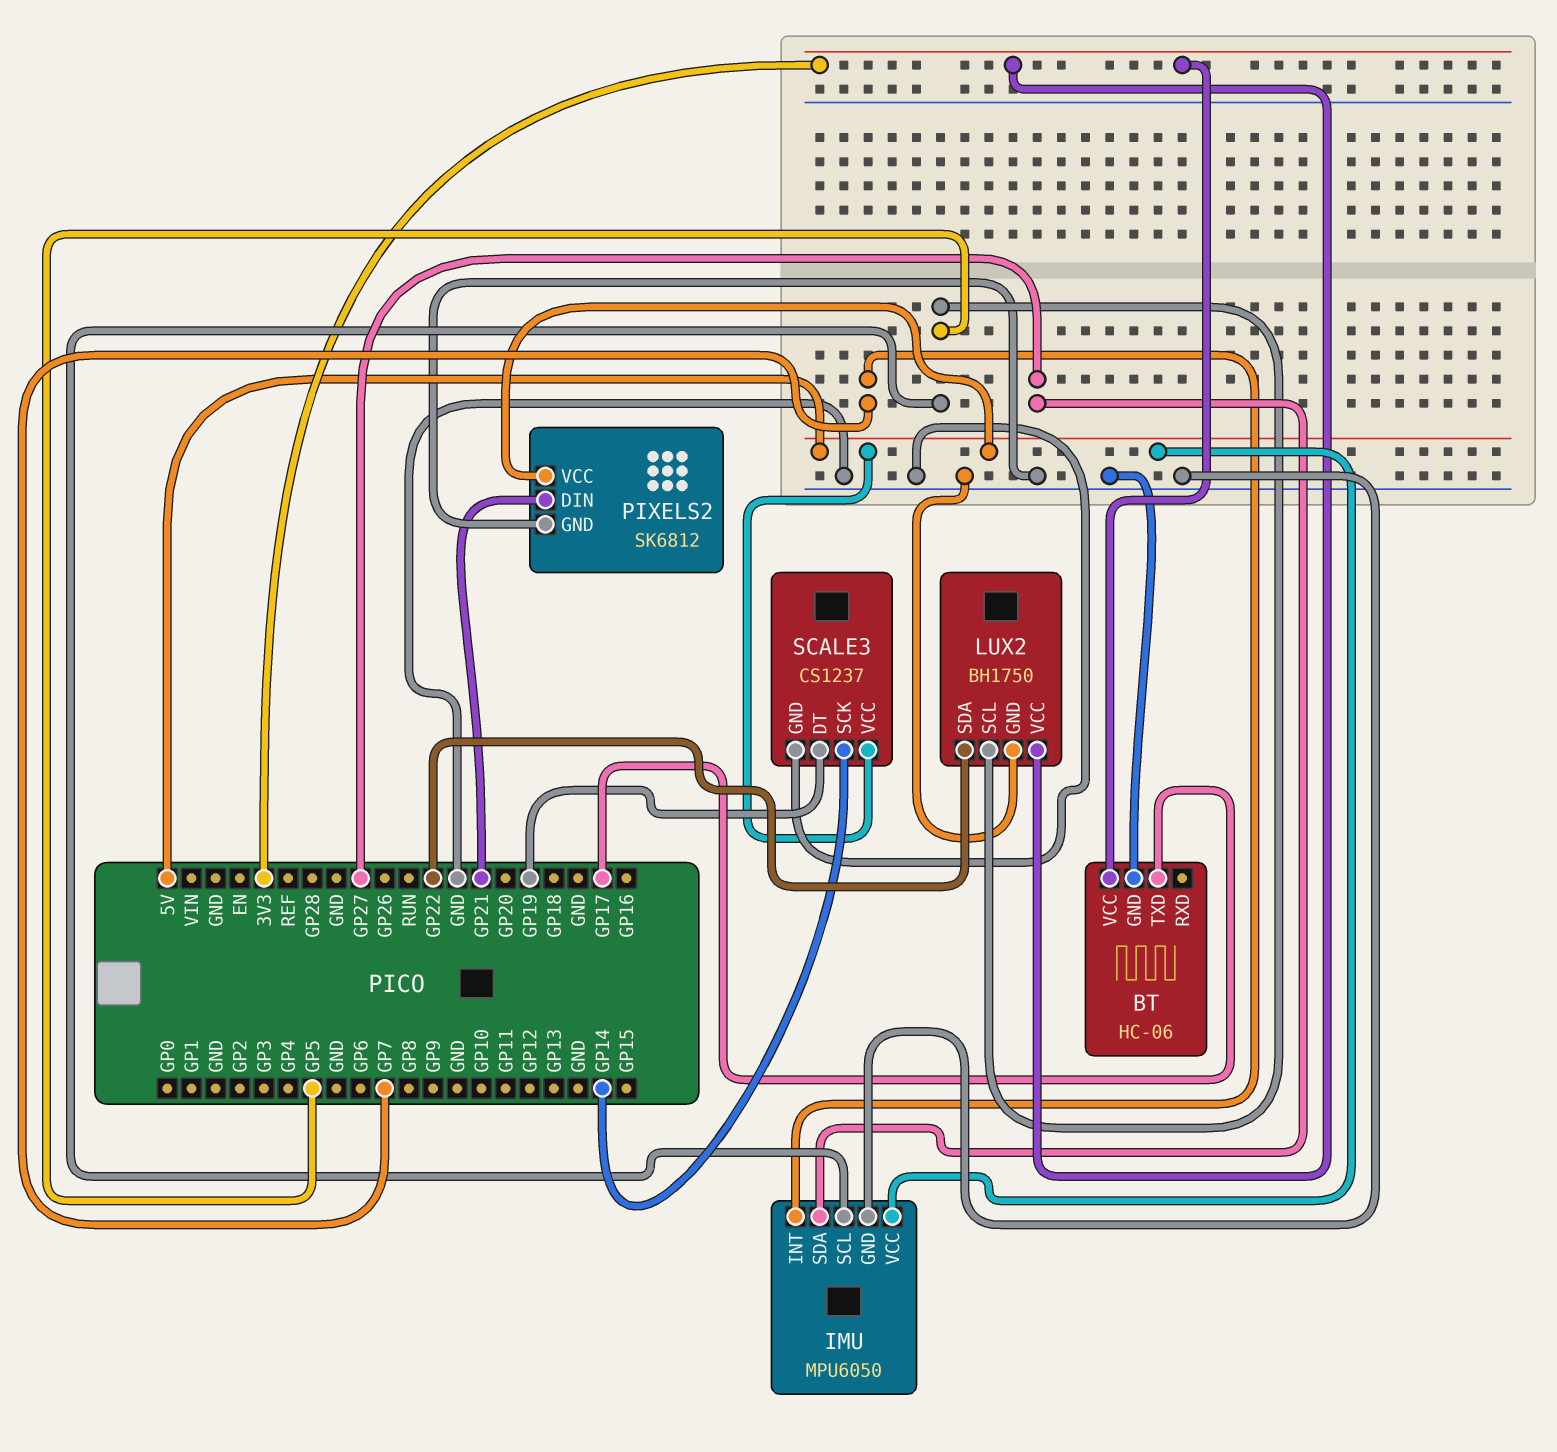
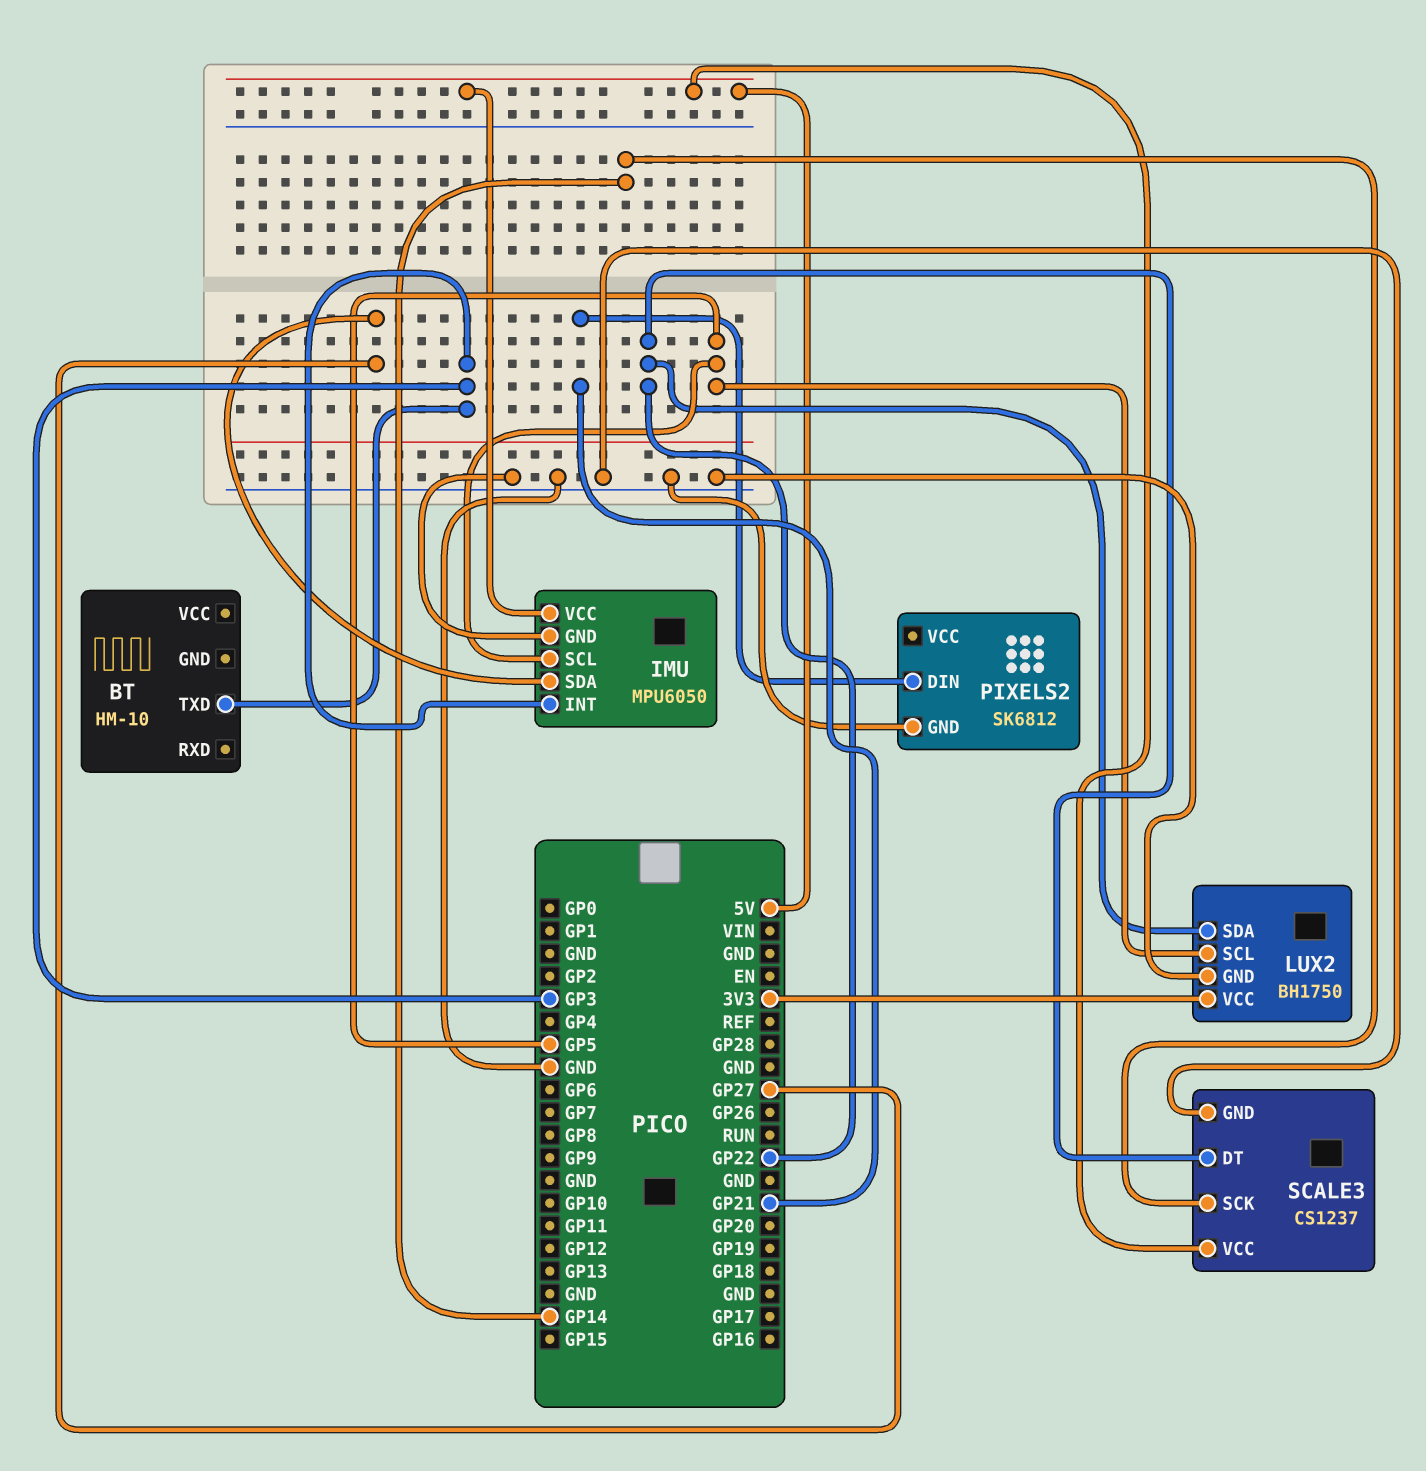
BT: HC-06 -> HM-10
BT pin GND: GND -> none
BT pin TXD: GP17 -> GP3
BT pin VCC: 3V3 -> none
IMU pin INT: GP7 -> GP3
PIXELS2 pin VCC: 5V -> none
SCALE3 pin DT: GP19 -> GP22

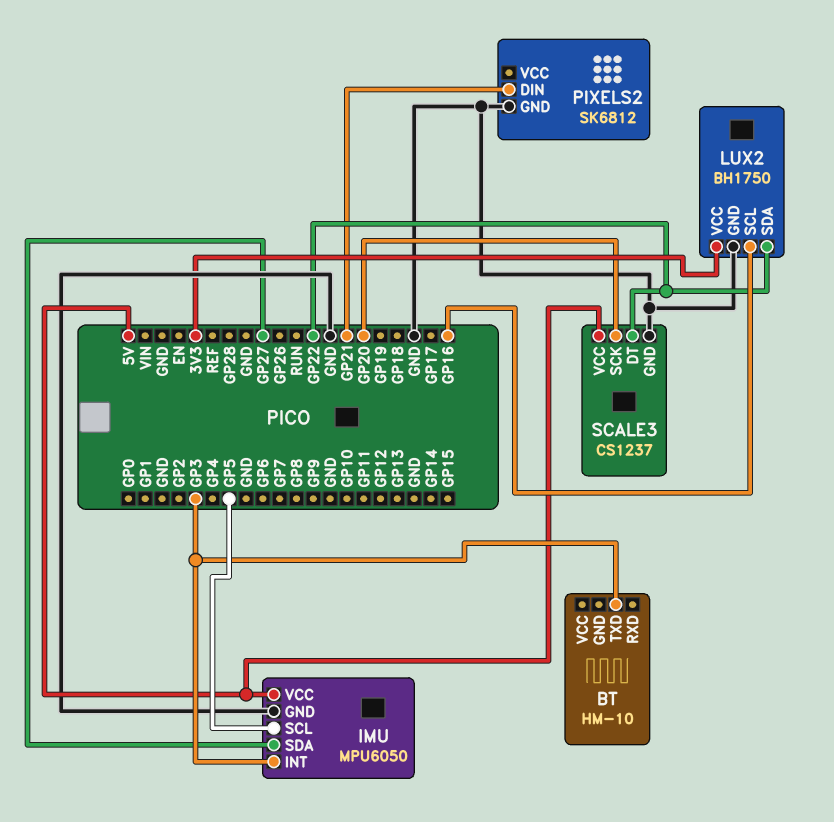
LUX2 pin SCL: GP5 -> GP16
SCALE3 pin SCK: GP14 -> GP20

